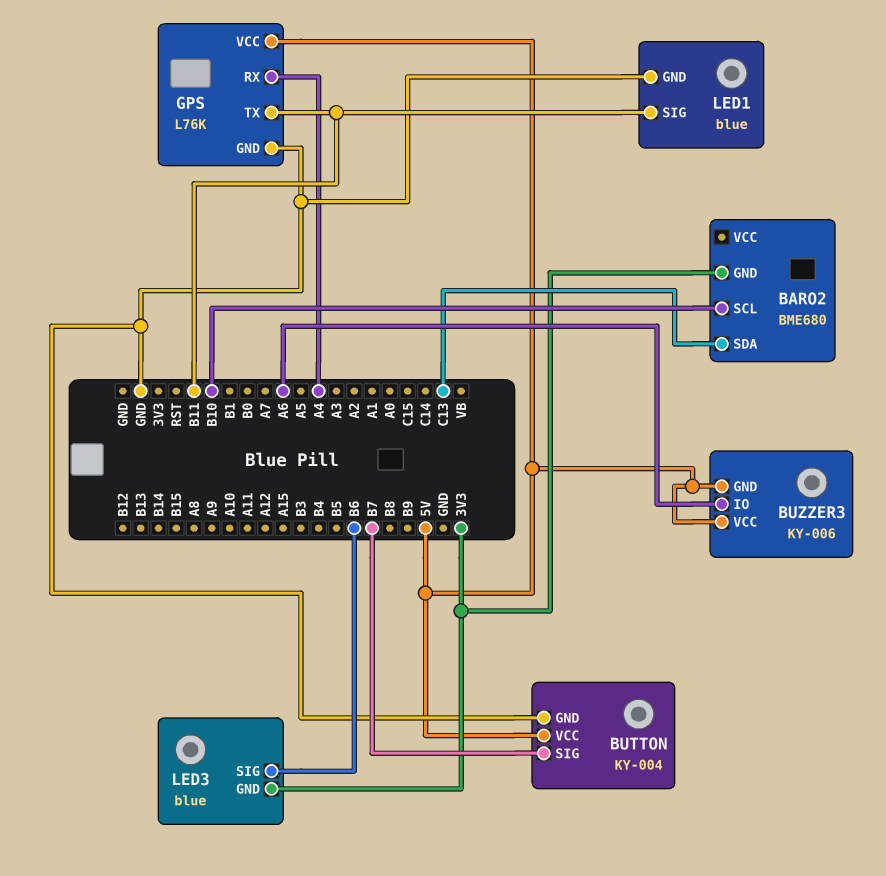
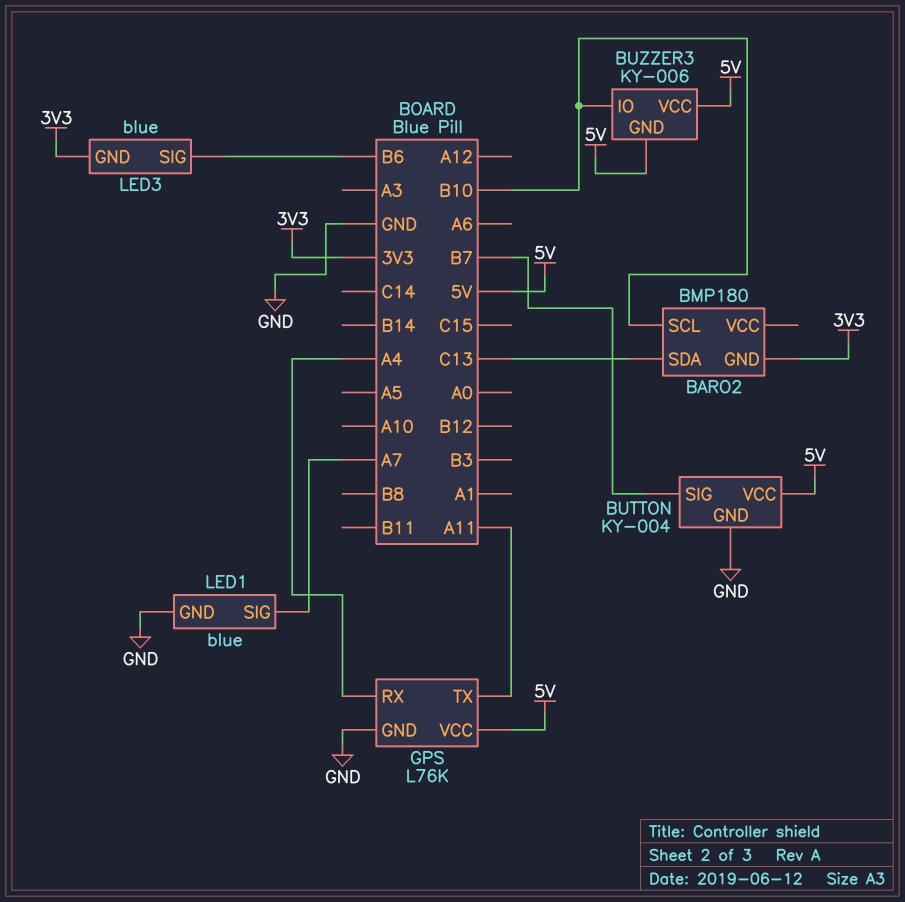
BARO2: BME680 -> BMP180
BUZZER3 pin IO: A6 -> B10
GPS pin TX: B11 -> A11
LED1 pin SIG: B11 -> A7

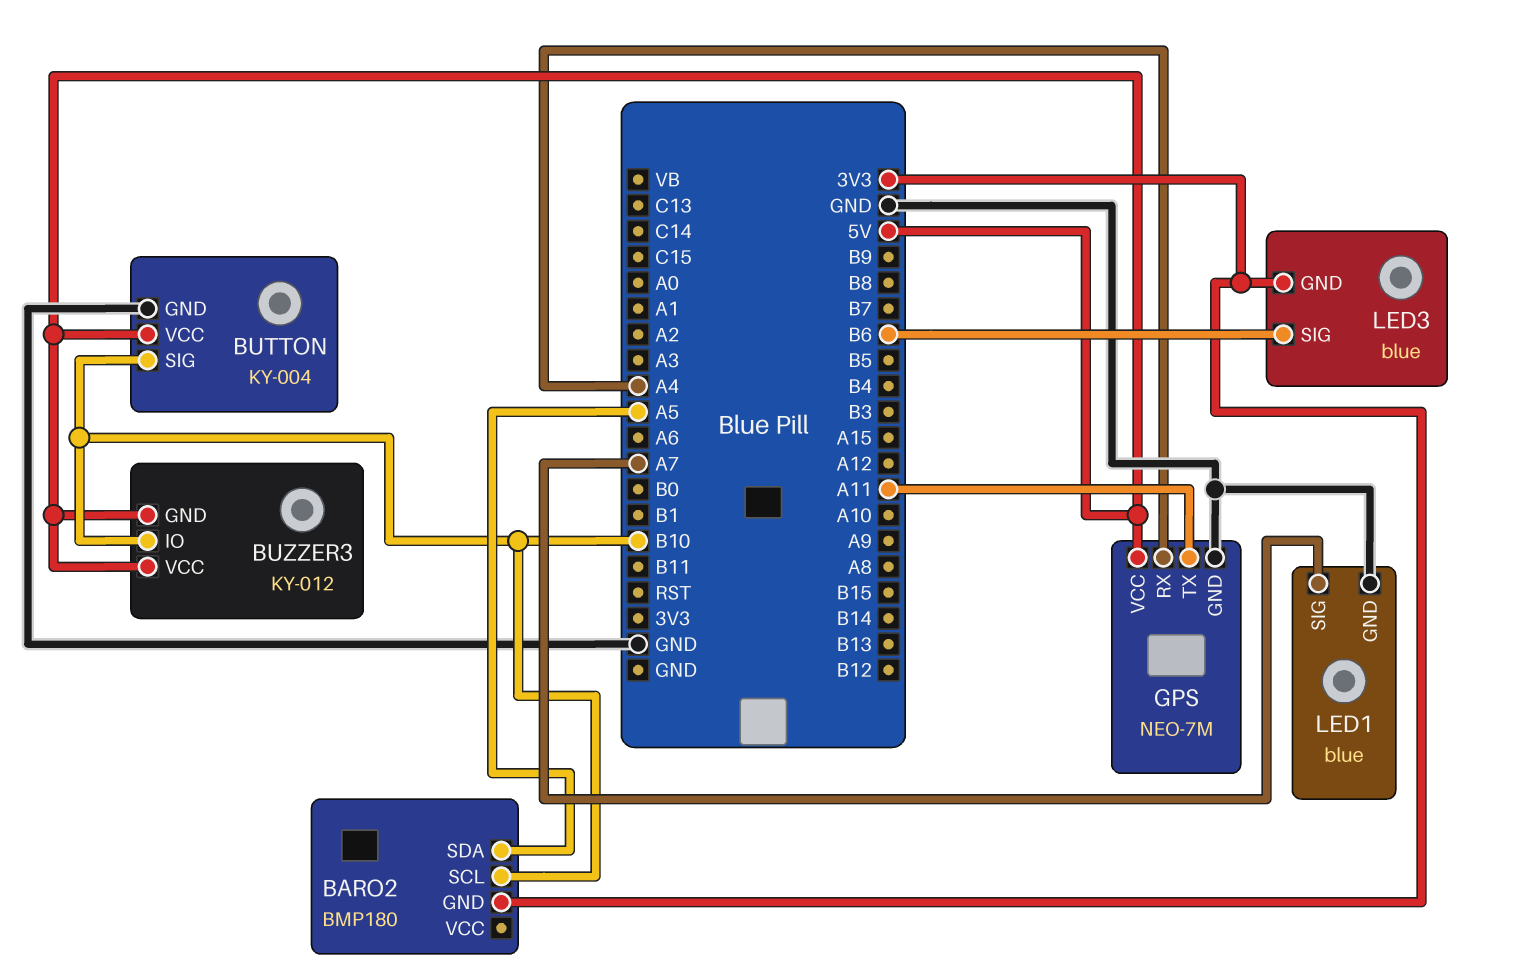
BARO2 pin SDA: C13 -> A5
BUTTON pin SIG: B7 -> B10
BUZZER3: KY-006 -> KY-012
GPS: L76K -> NEO-7M

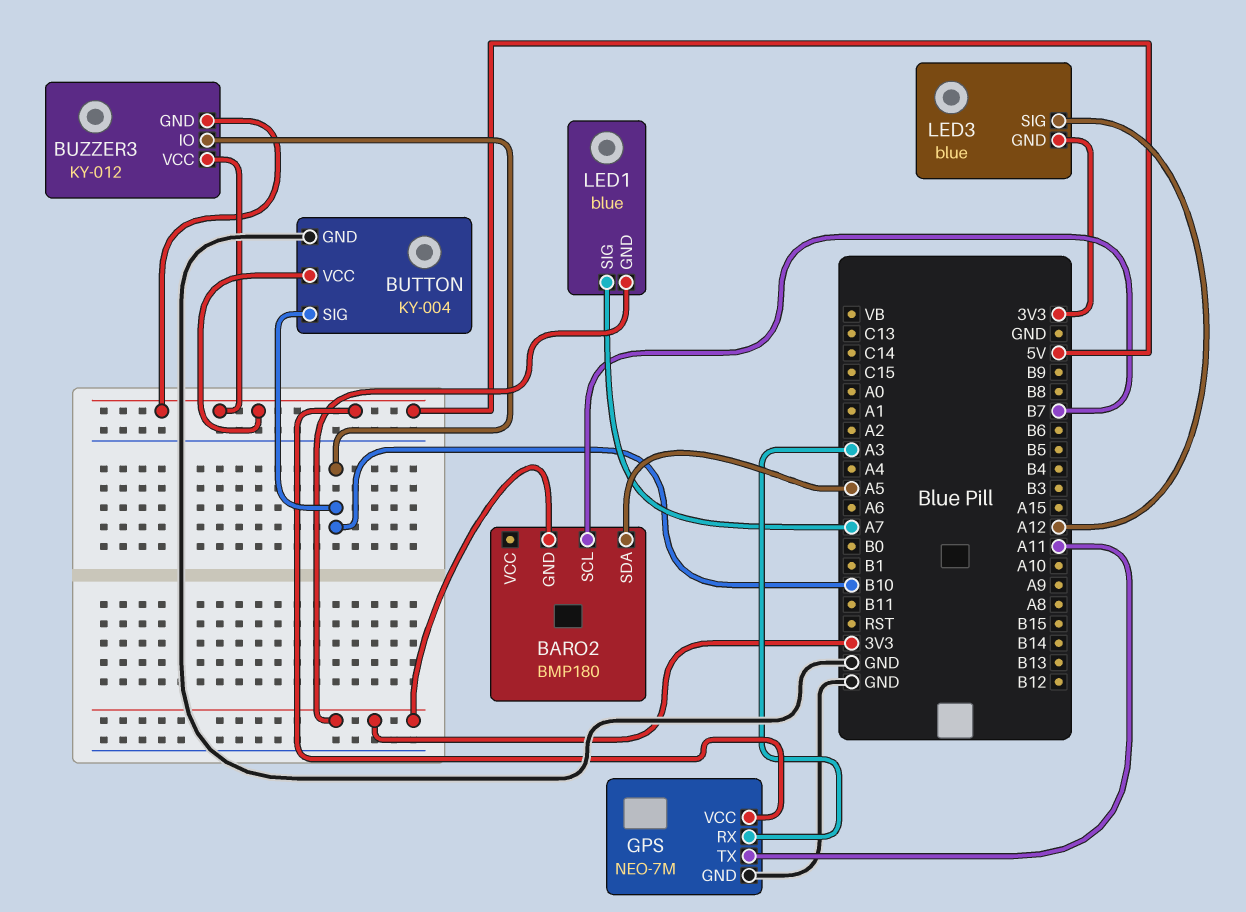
BARO2 pin SCL: B10 -> B7
GPS pin RX: A4 -> A3
LED1 pin GND: GND -> 3V3
LED3 pin SIG: B6 -> A12

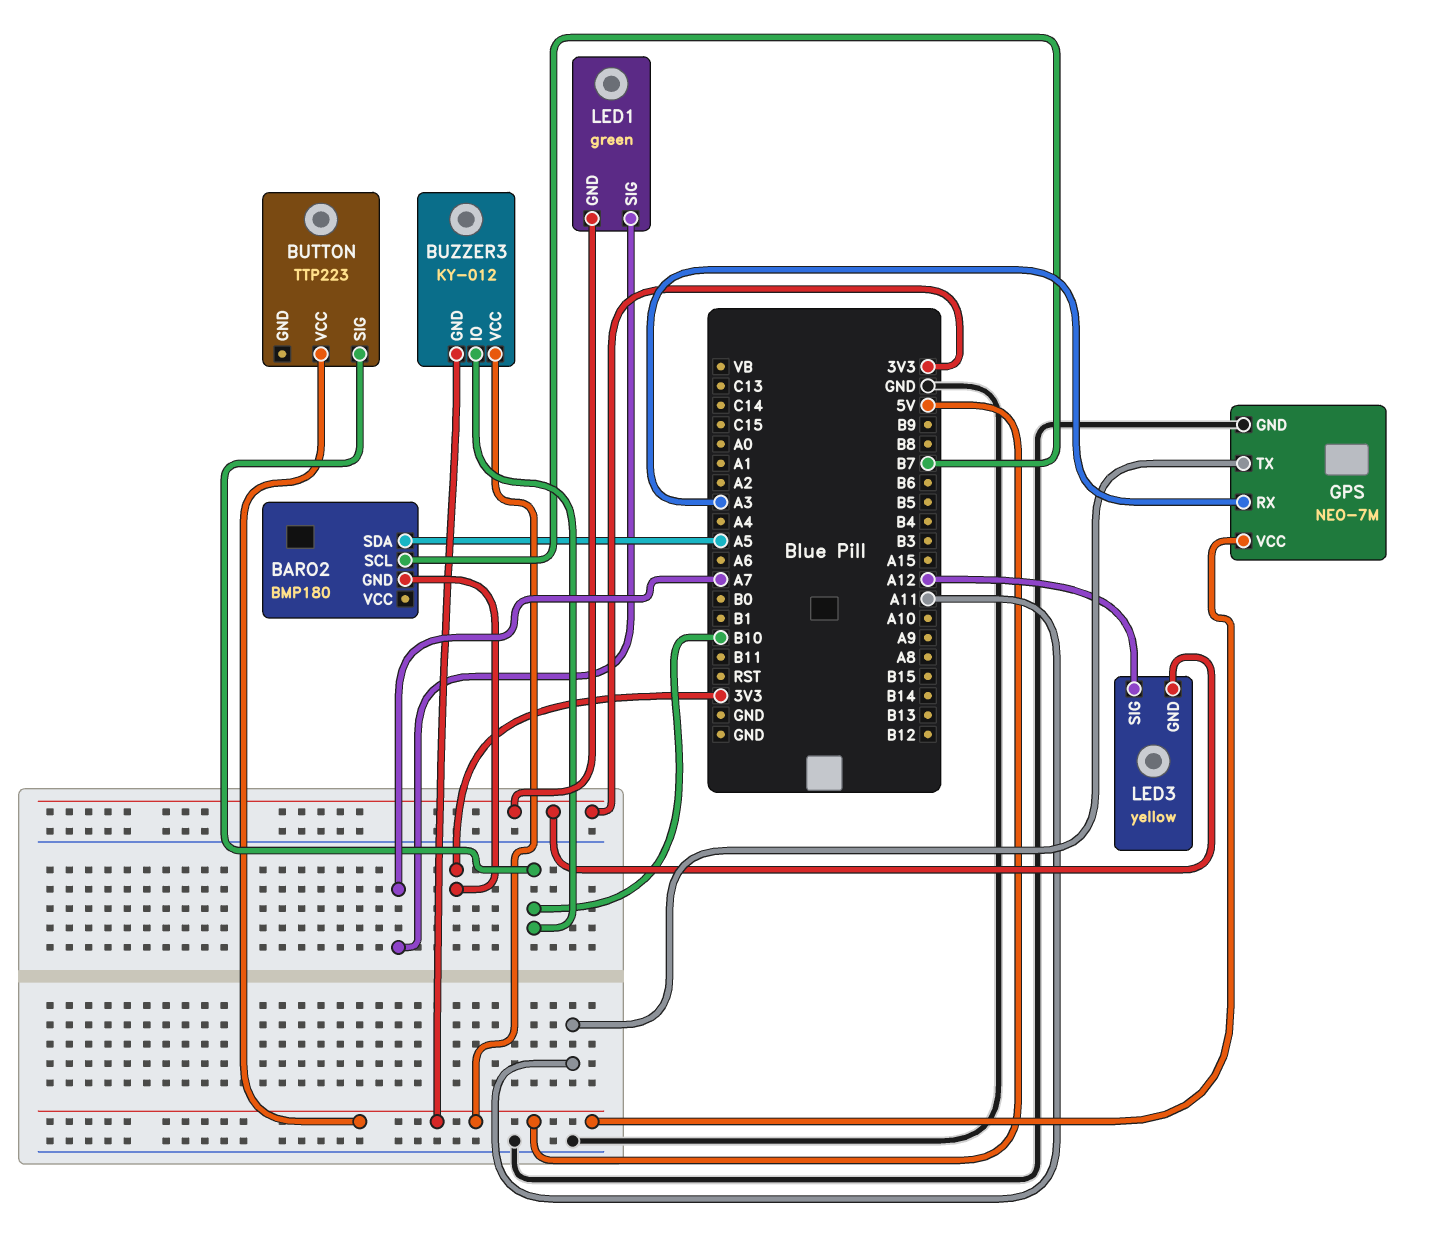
BUTTON: KY-004 -> TTP223
BUTTON pin GND: GND -> none
LED1: blue -> green
LED3: blue -> yellow

